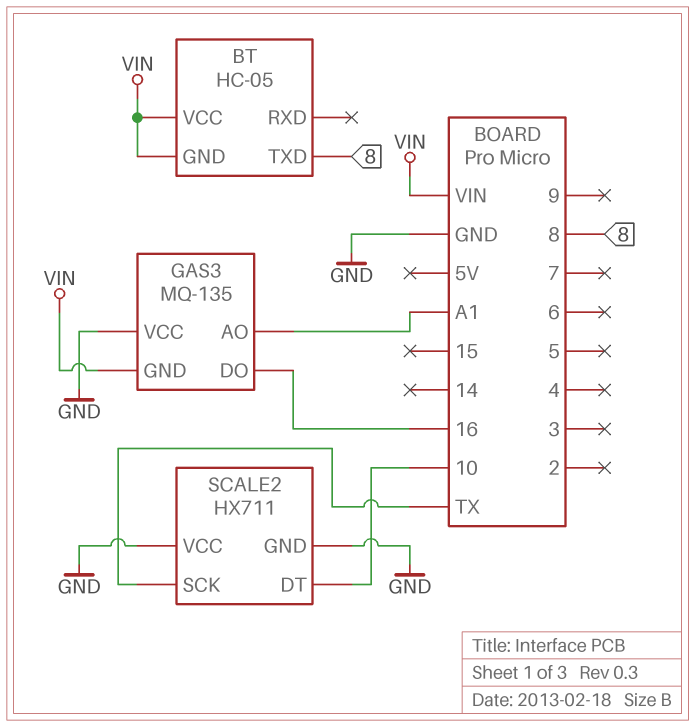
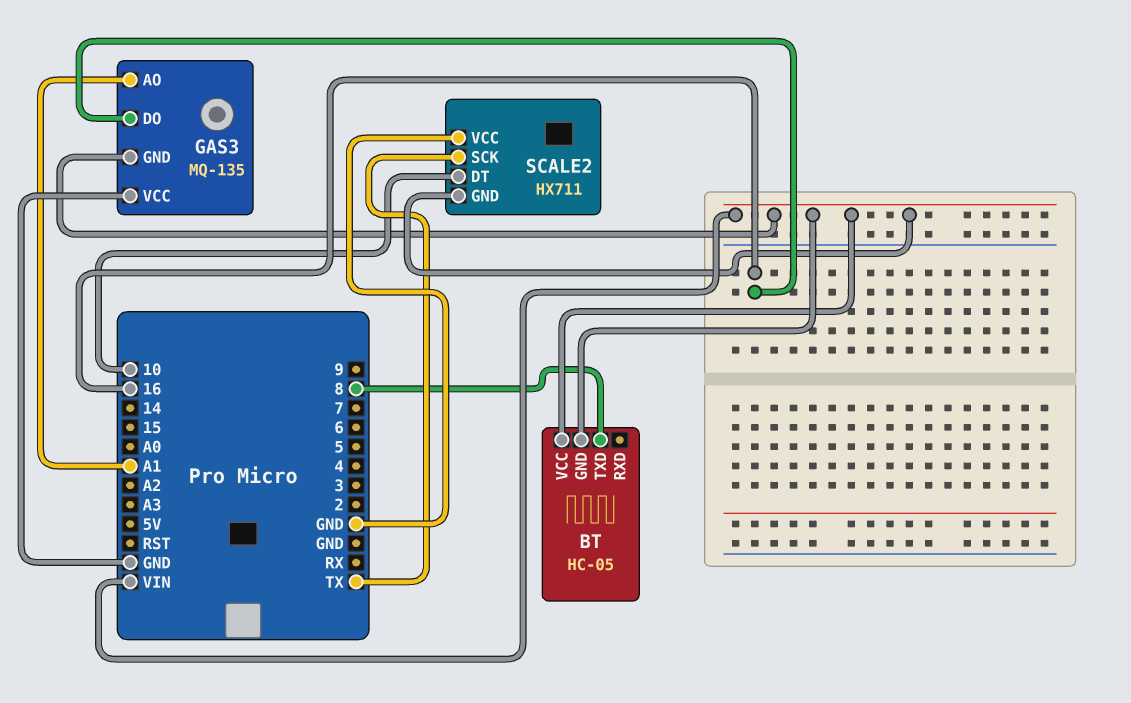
SCALE2 pin GND: GND -> VIN

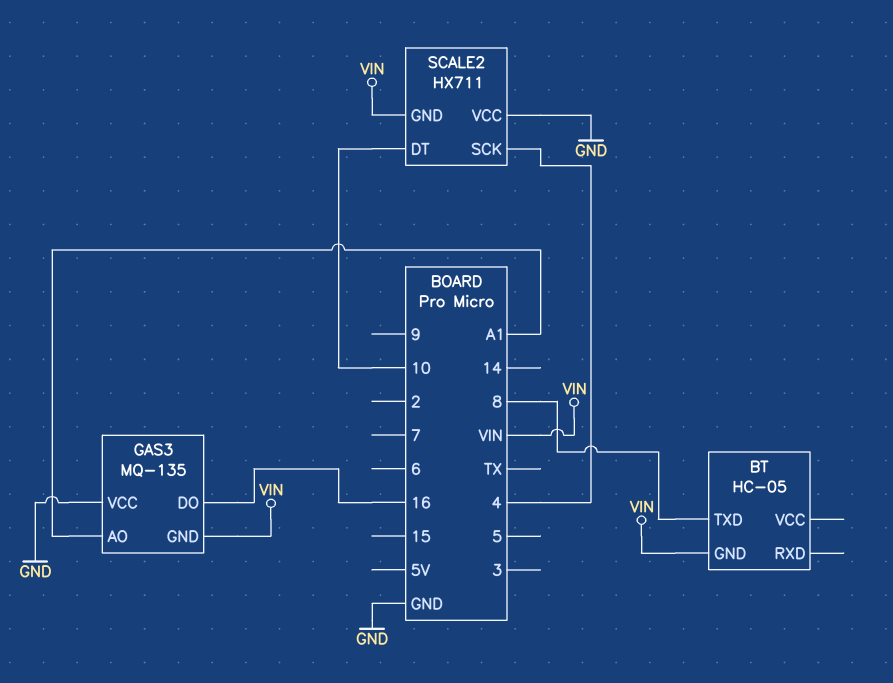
BT pin VCC: VIN -> none
SCALE2 pin SCK: TX -> 4

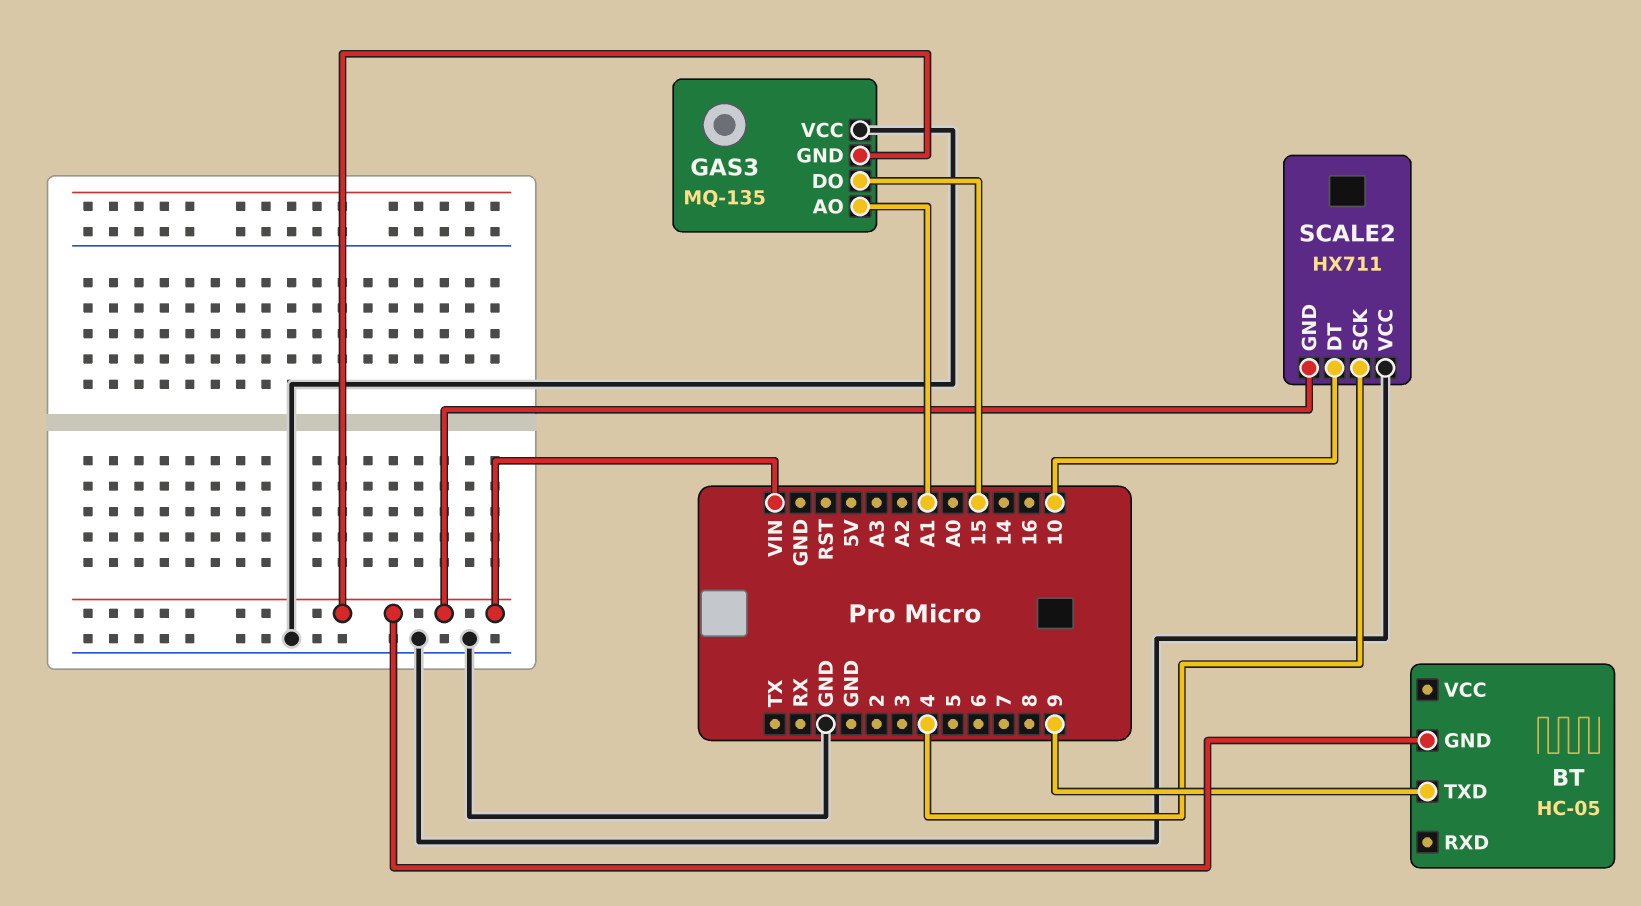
BT pin TXD: 8 -> 9
GAS3 pin DO: 16 -> 15

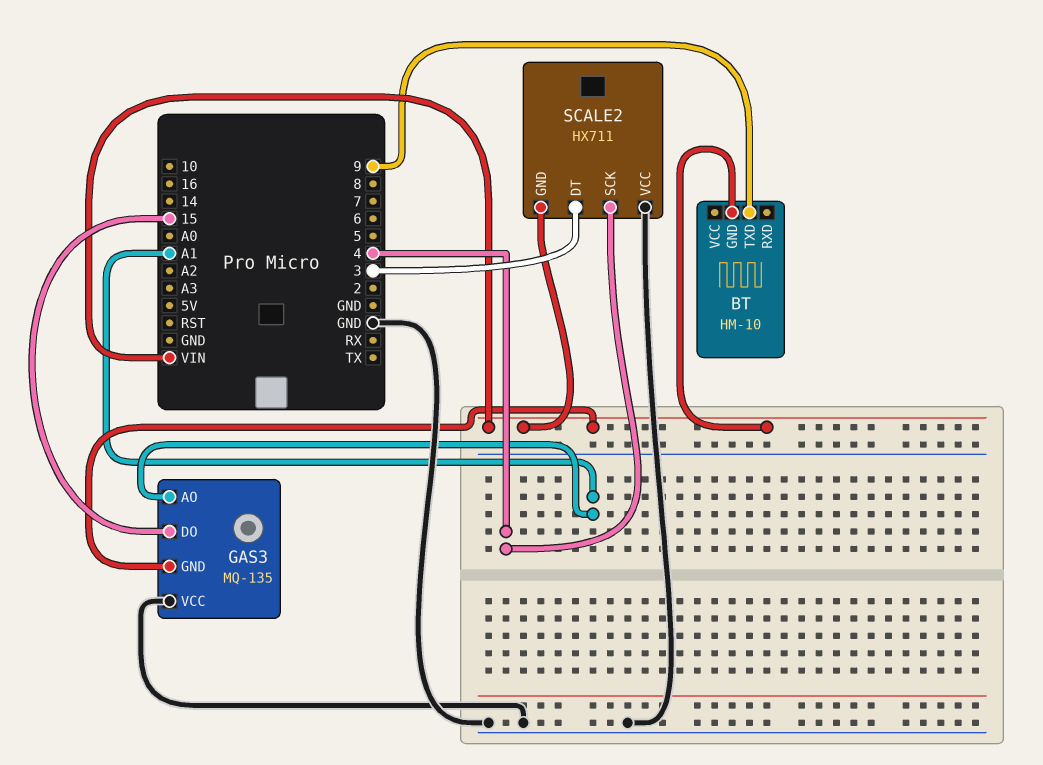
BT: HC-05 -> HM-10
SCALE2 pin DT: 10 -> 3

